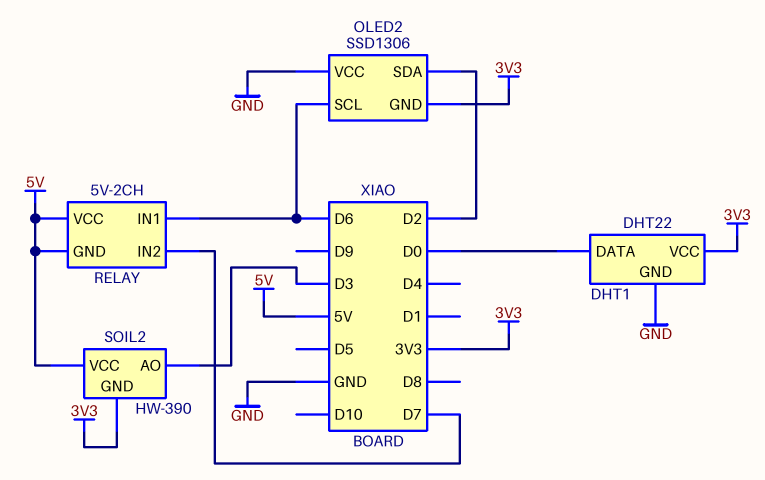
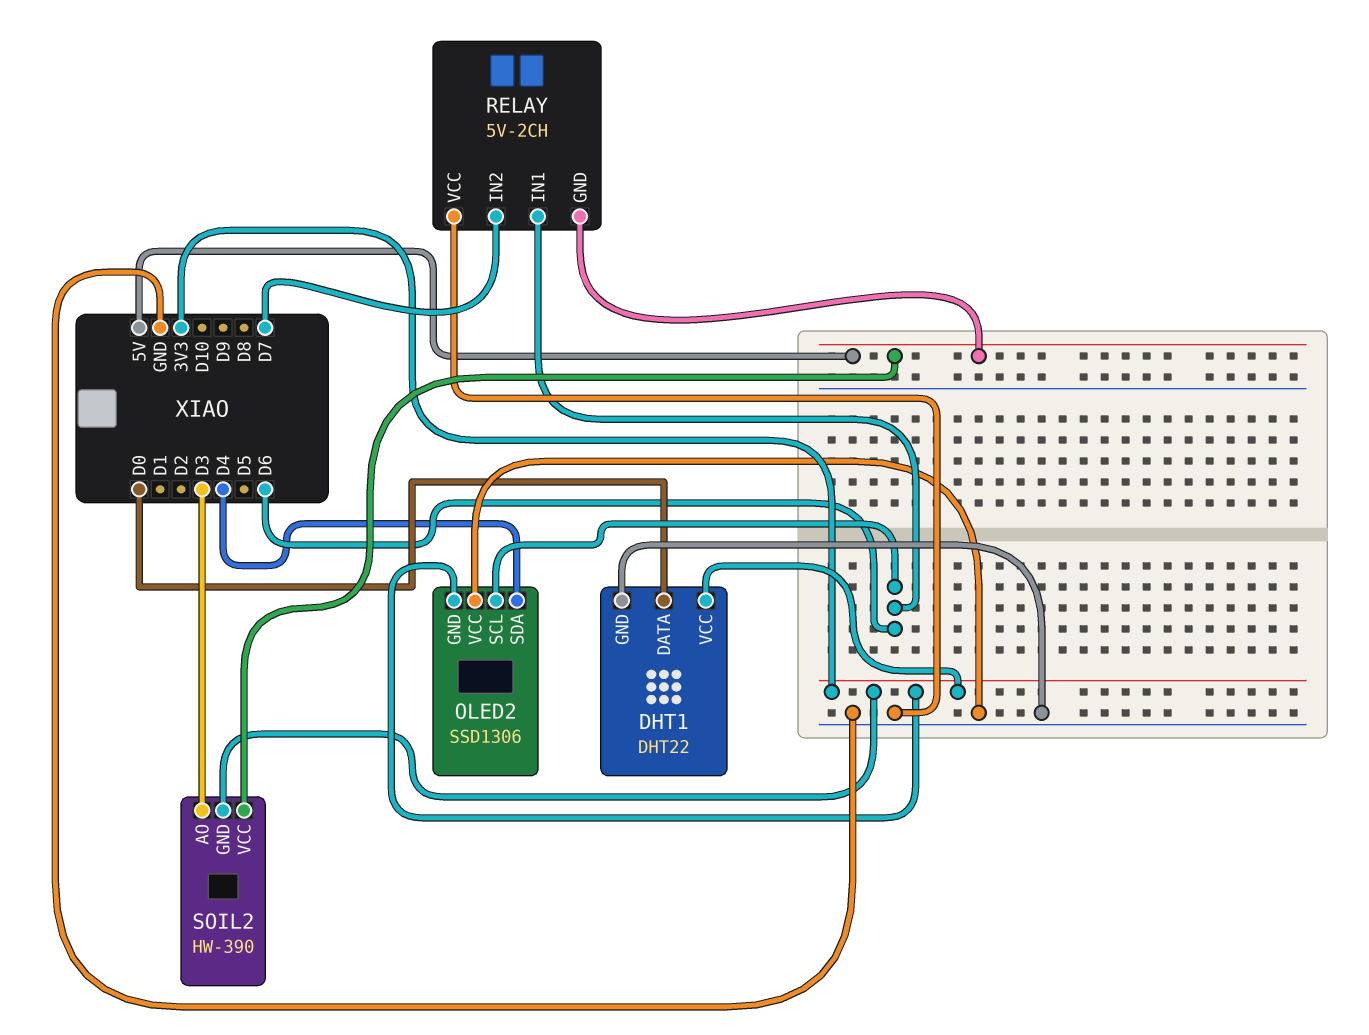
OLED2 pin SDA: D2 -> D4
RELAY pin VCC: 5V -> GND

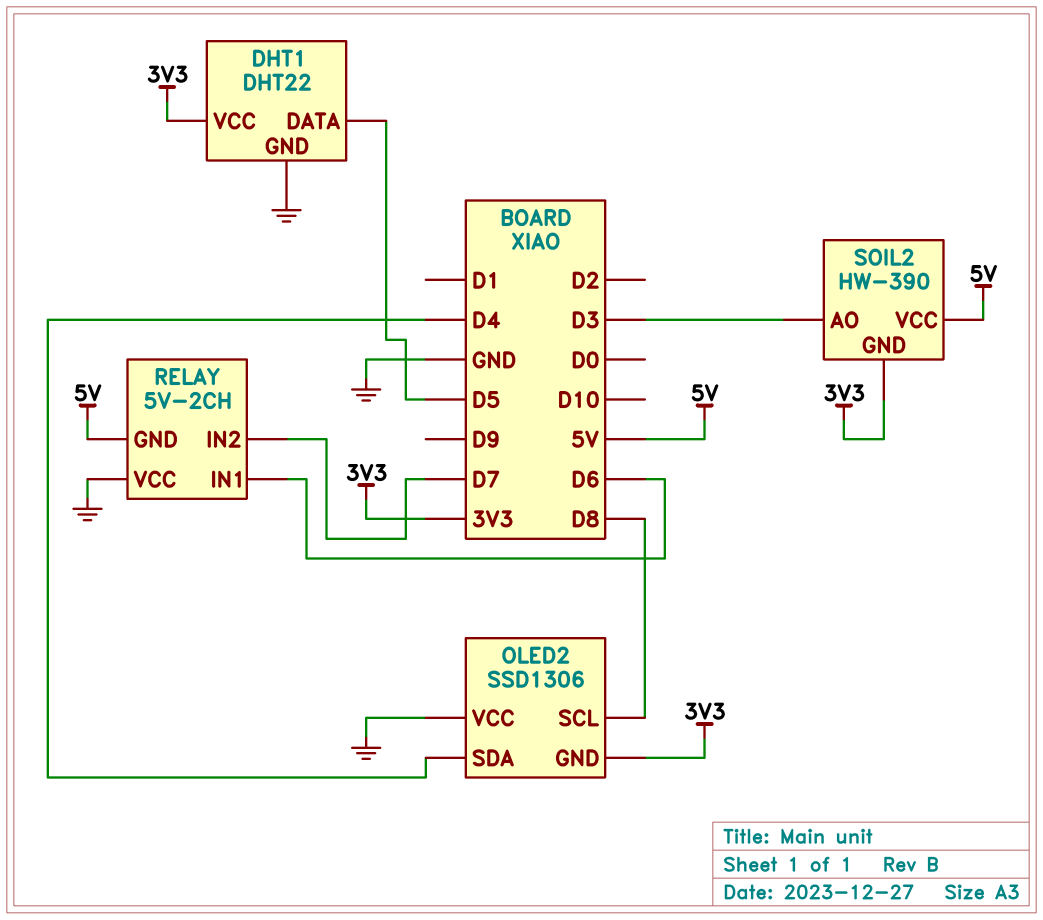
DHT1 pin DATA: D0 -> D5
OLED2 pin SCL: D6 -> D8

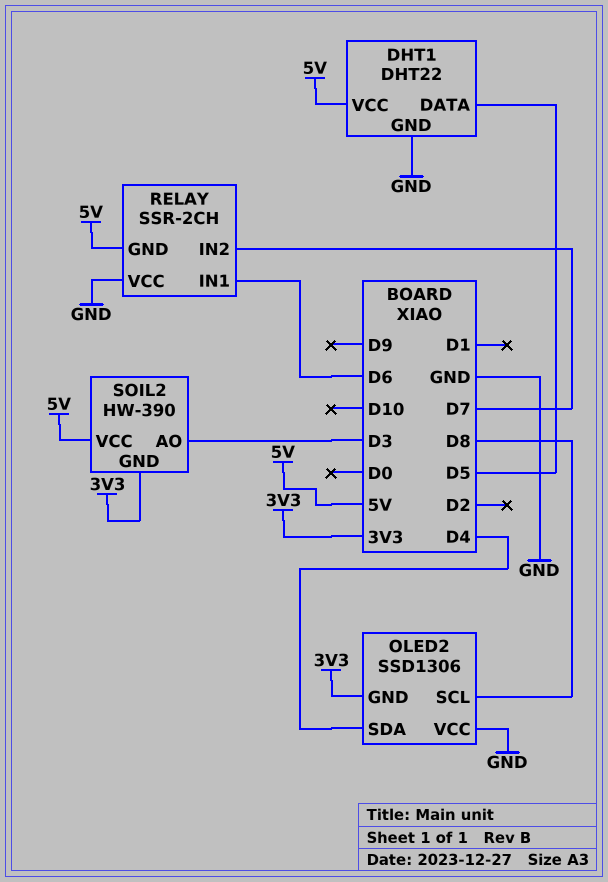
DHT1 pin VCC: 3V3 -> 5V
RELAY: 5V-2CH -> SSR-2CH

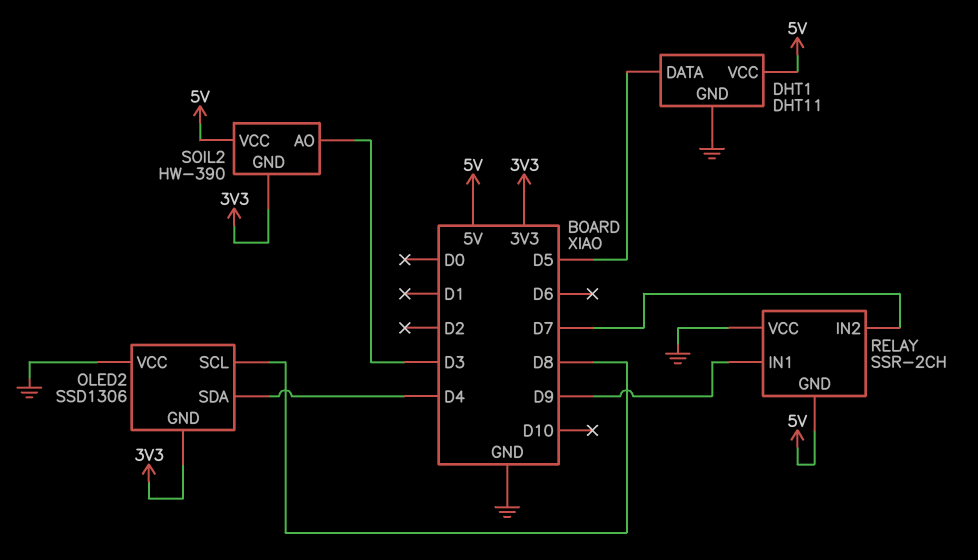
DHT1: DHT22 -> DHT11
RELAY pin IN1: D6 -> D9

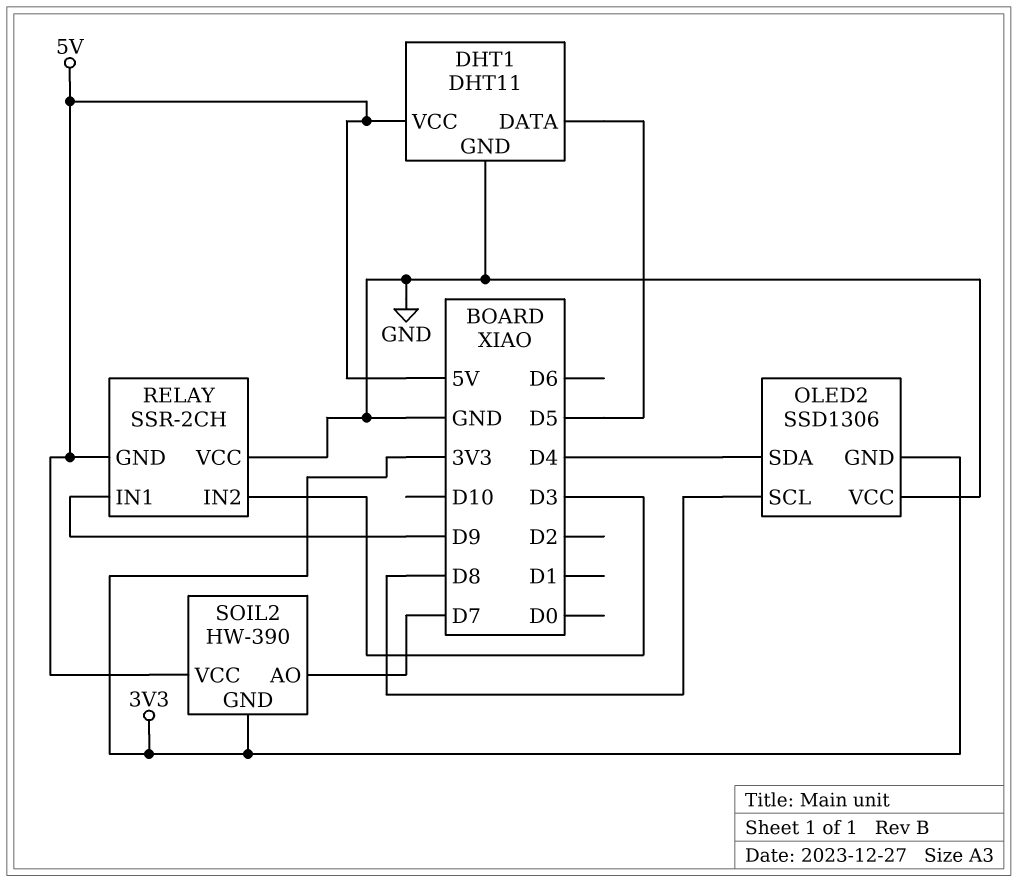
RELAY pin IN2: D7 -> D3
SOIL2 pin AO: D3 -> D7

